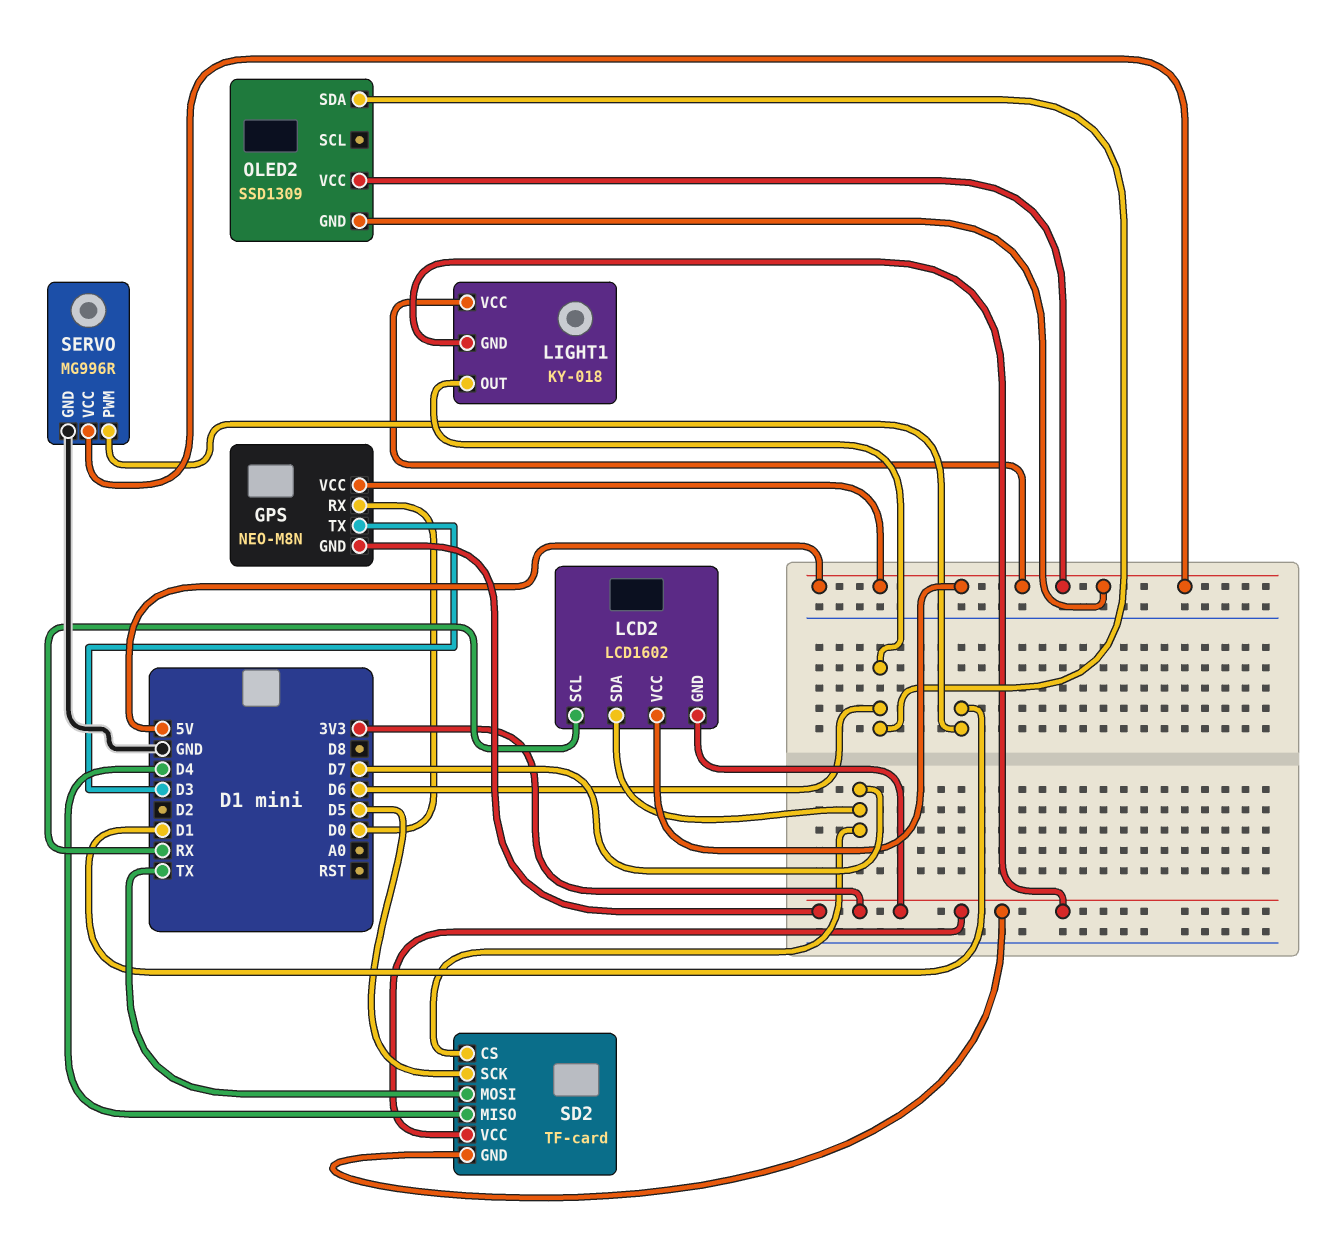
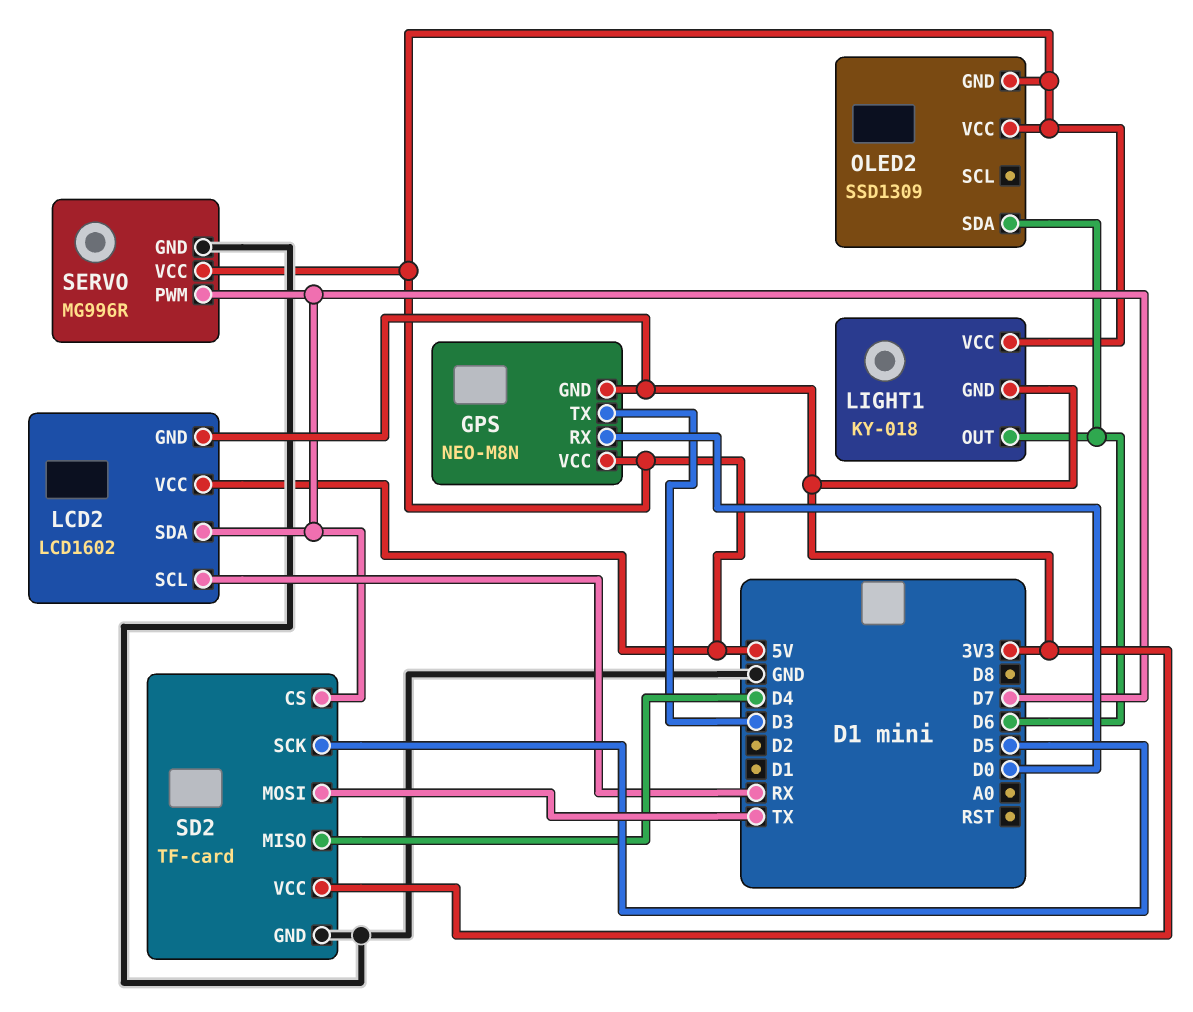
SD2 pin GND: 3V3 -> GND
SERVO pin PWM: D1 -> D7

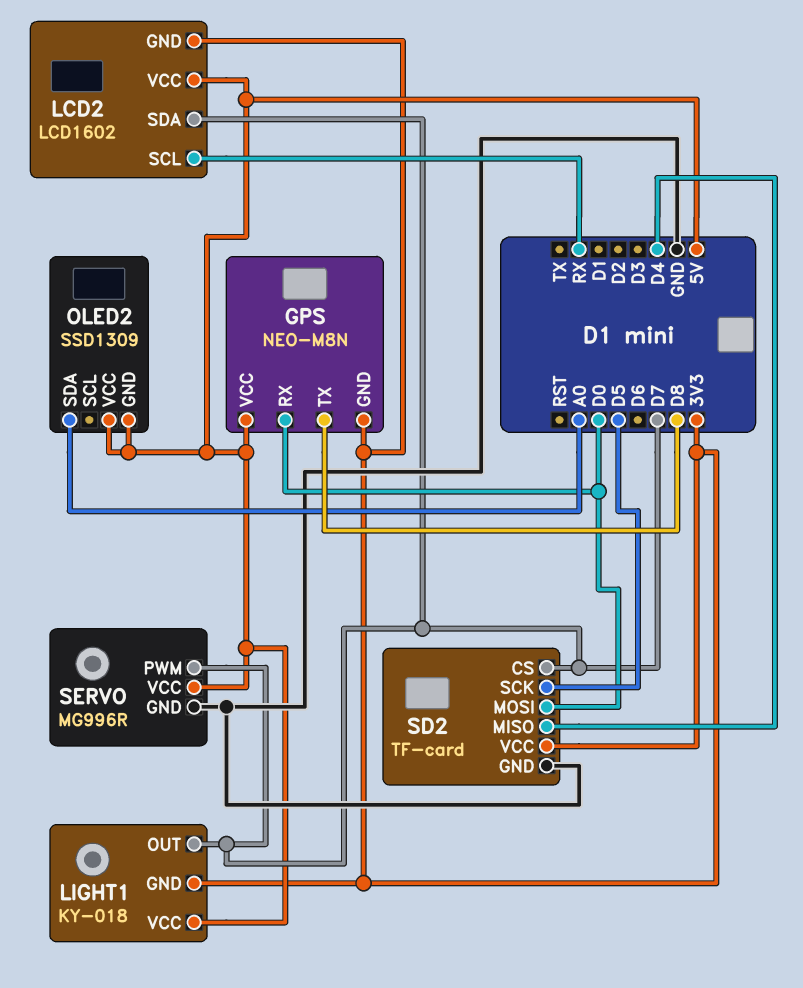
GPS pin TX: D3 -> D8
LIGHT1 pin OUT: D6 -> D7
OLED2 pin SDA: D6 -> A0
SD2 pin MOSI: TX -> D0

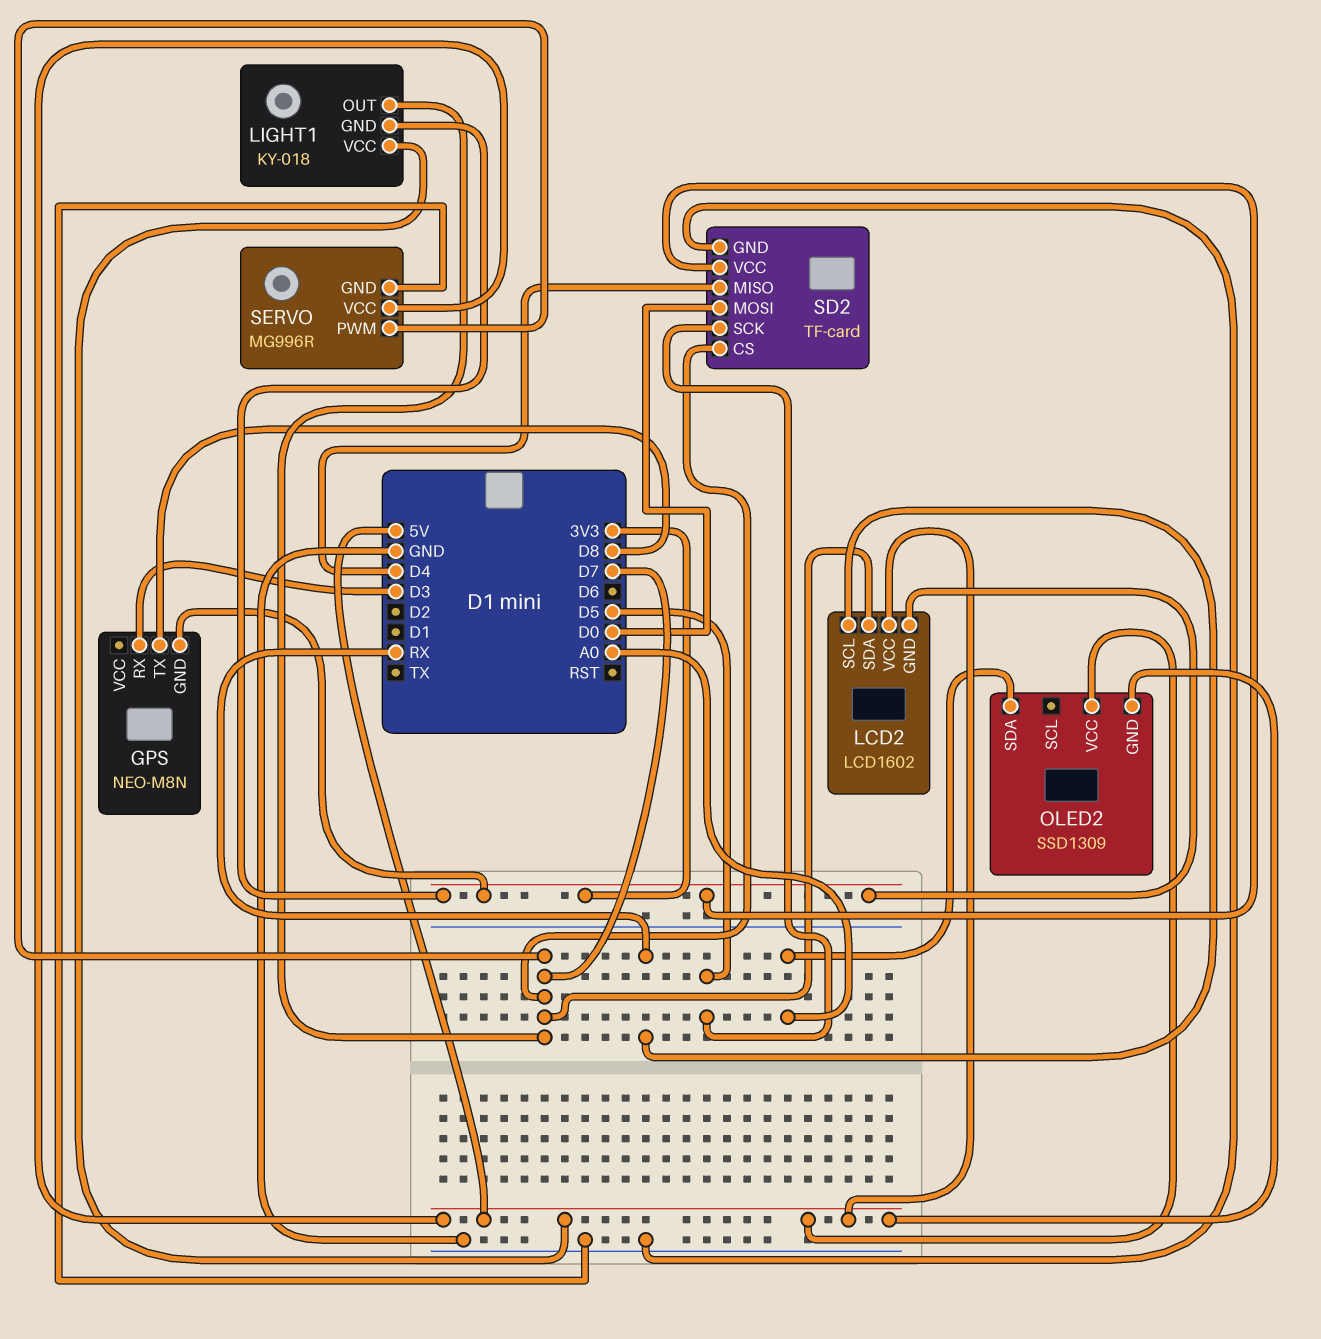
GPS pin RX: D0 -> D3
GPS pin VCC: 5V -> none

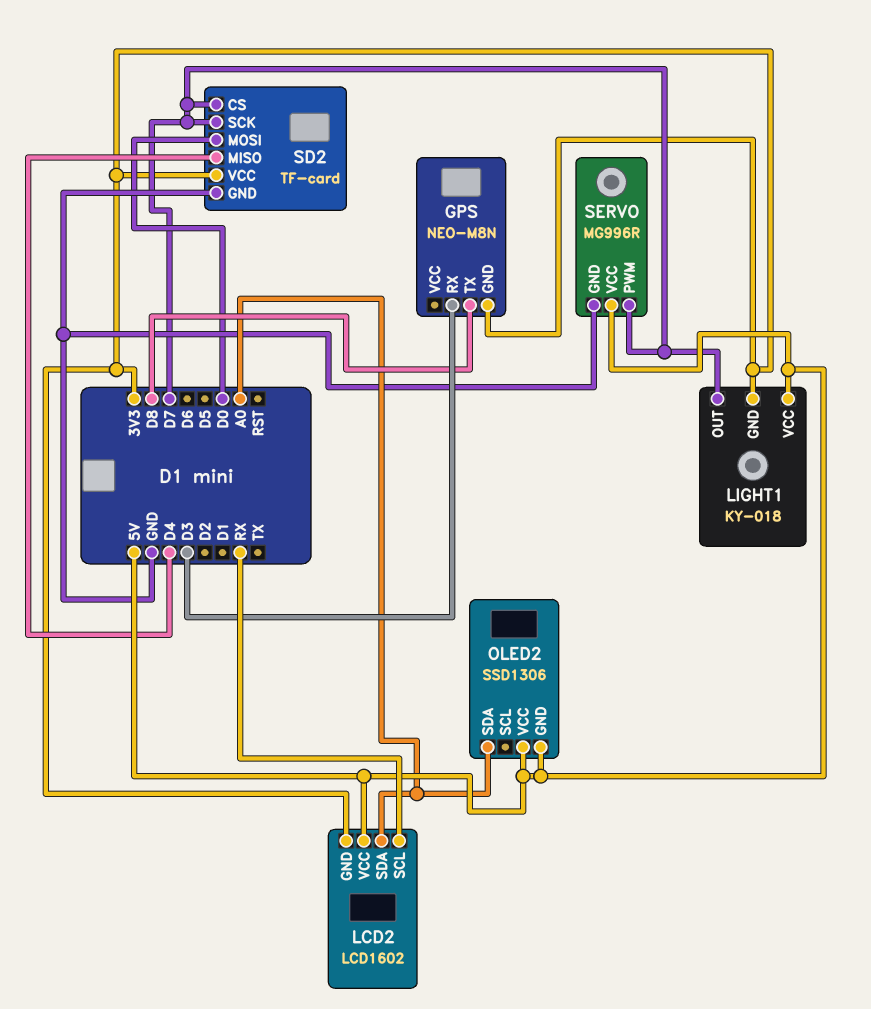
LCD2 pin SDA: D7 -> A0
OLED2: SSD1309 -> SSD1306
SD2 pin SCK: D5 -> D7

